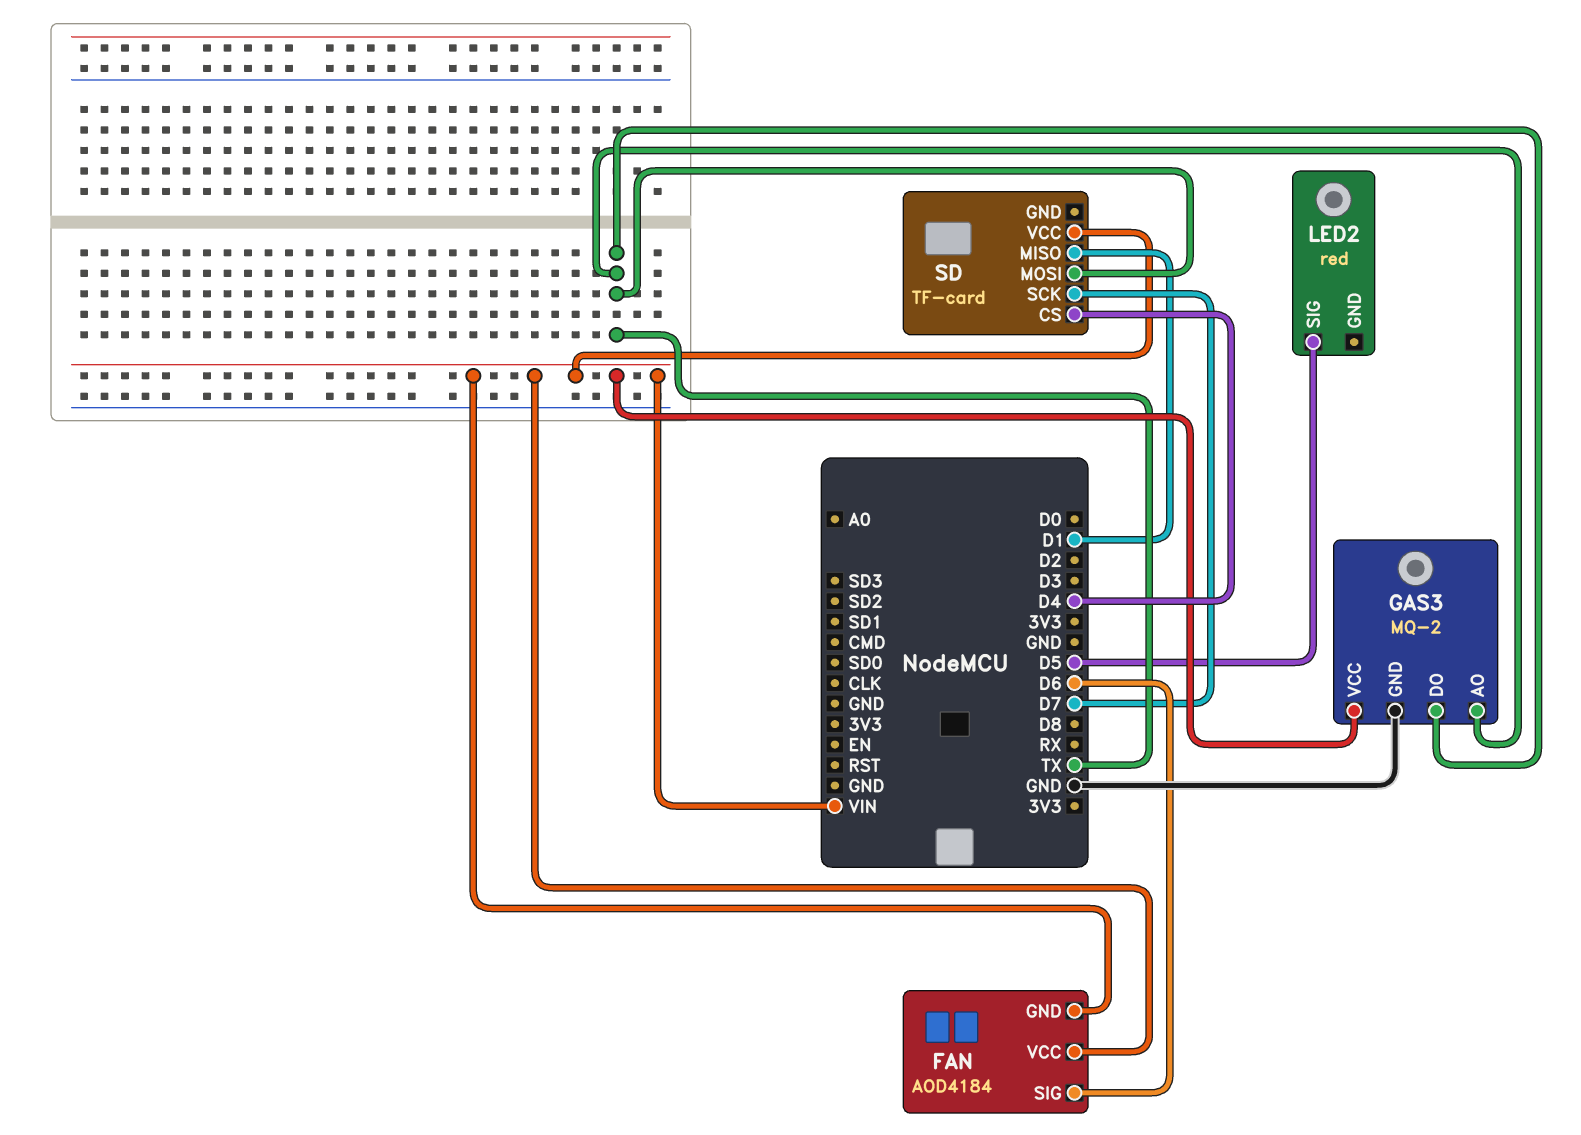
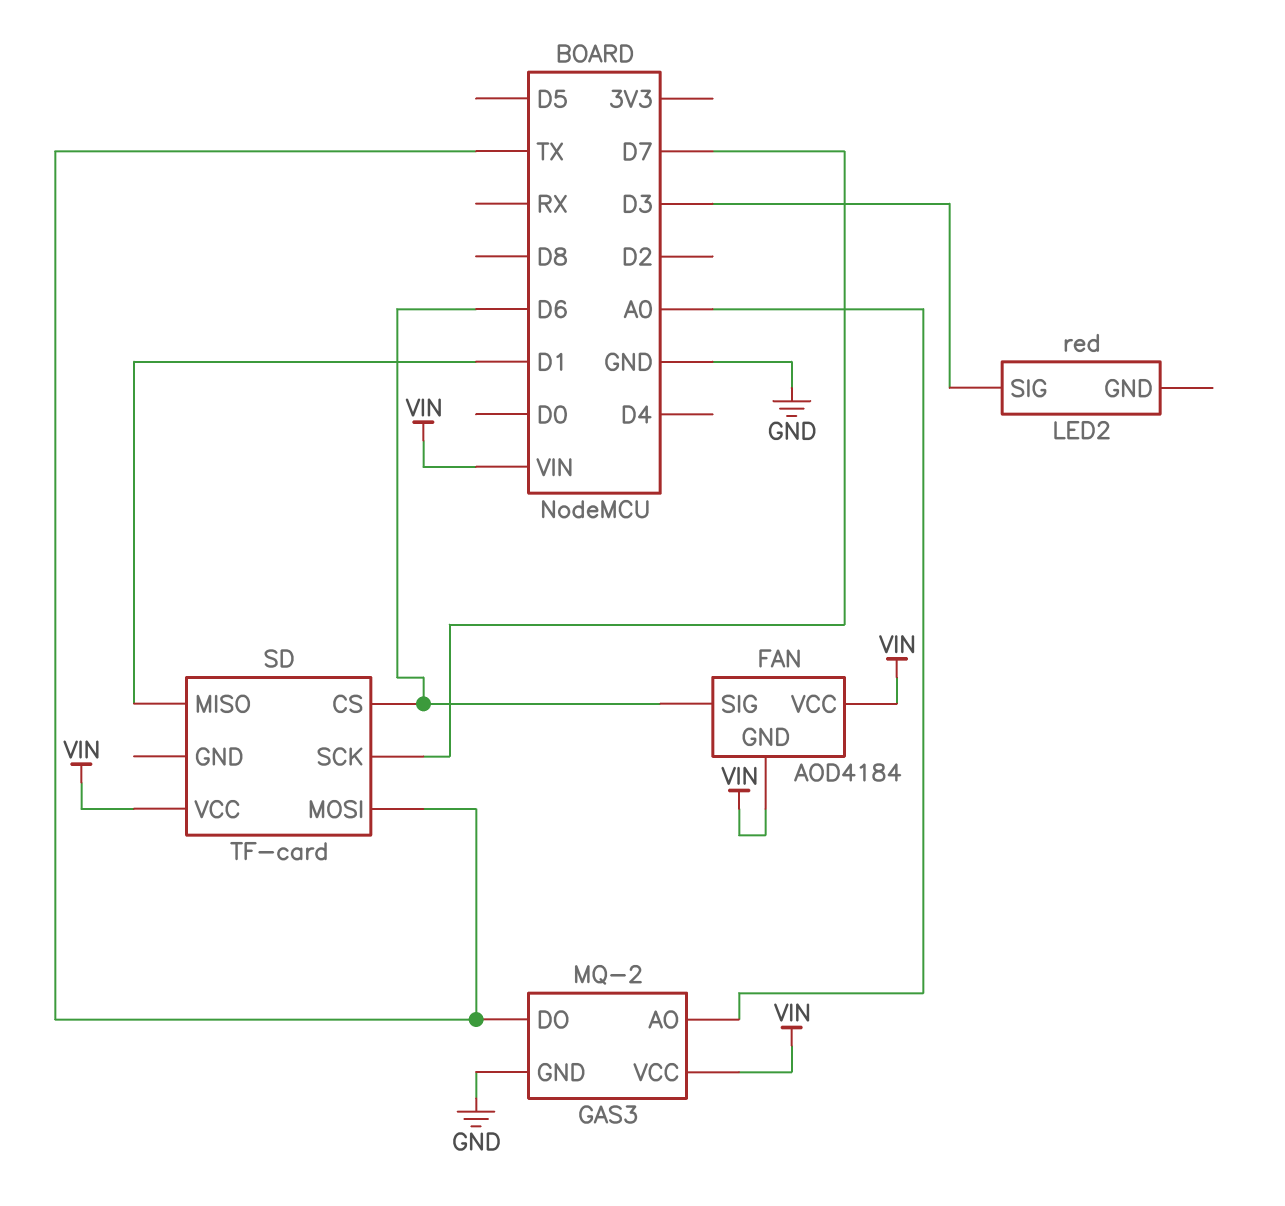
GAS3 pin AO: TX -> A0
LED2 pin SIG: D5 -> D3
SD pin CS: D4 -> D6

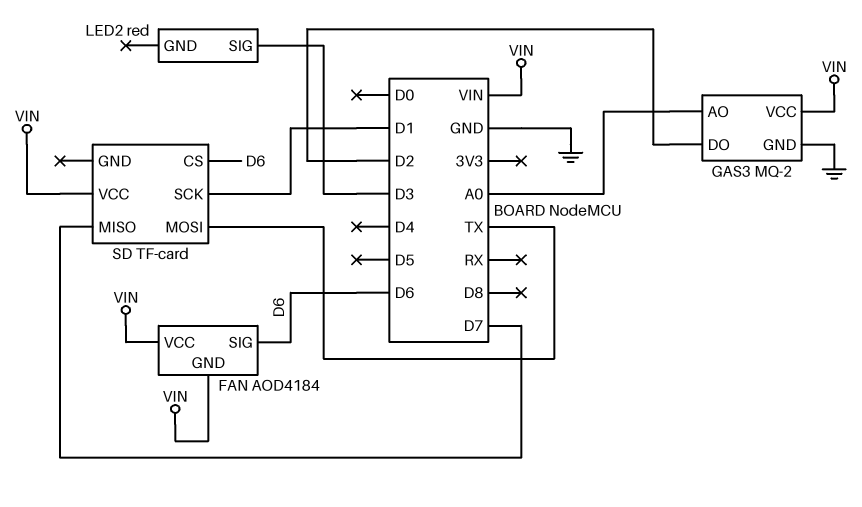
GAS3 pin DO: TX -> D2
SD pin MISO: D1 -> D7
SD pin SCK: D7 -> D1

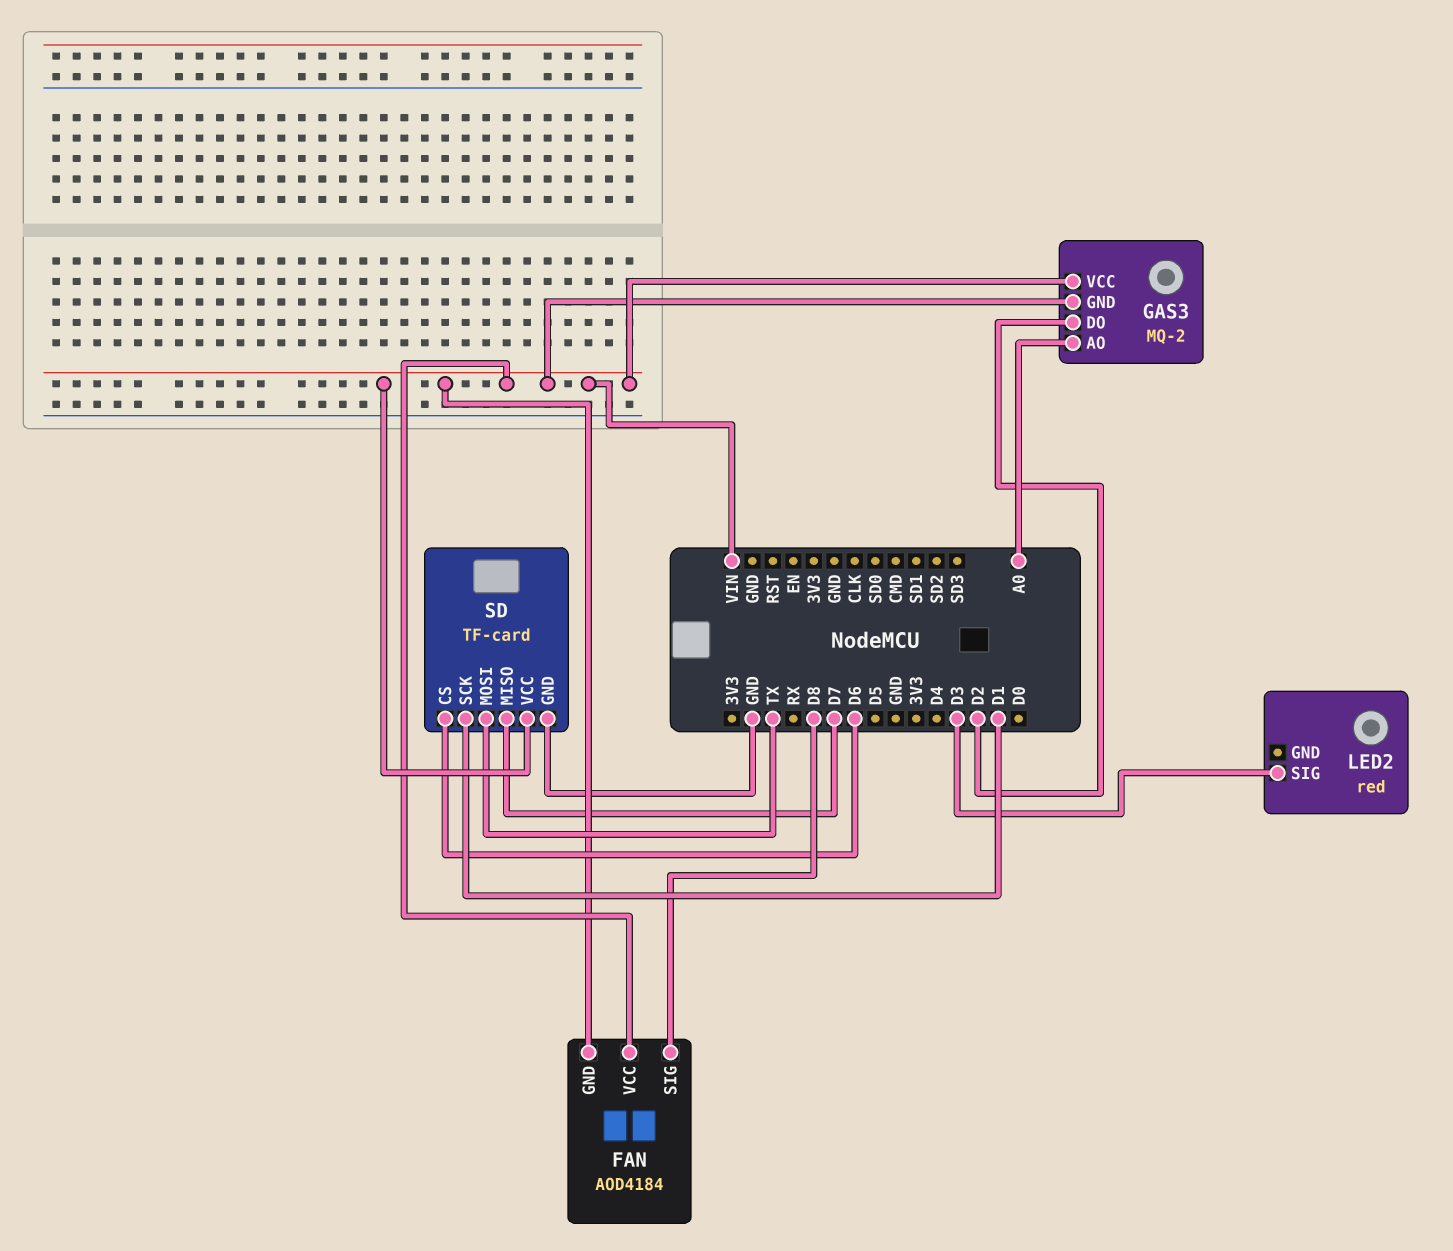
FAN pin SIG: D6 -> D8
GAS3 pin GND: GND -> VIN
SD pin GND: none -> GND

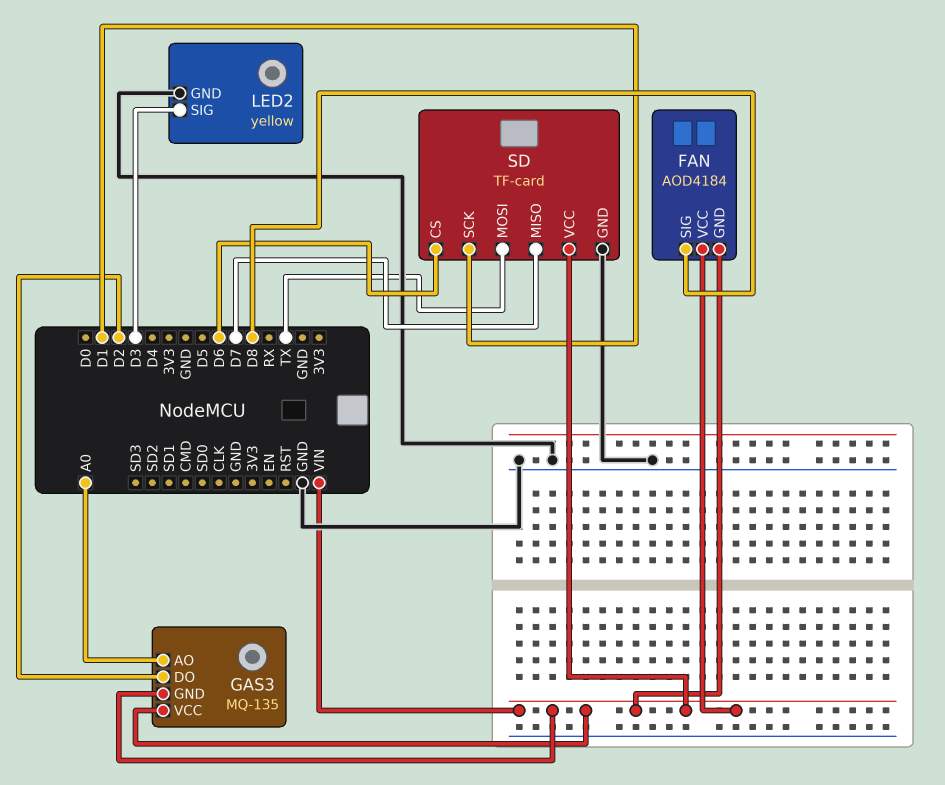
GAS3: MQ-2 -> MQ-135
LED2: red -> yellow
LED2 pin GND: none -> GND

